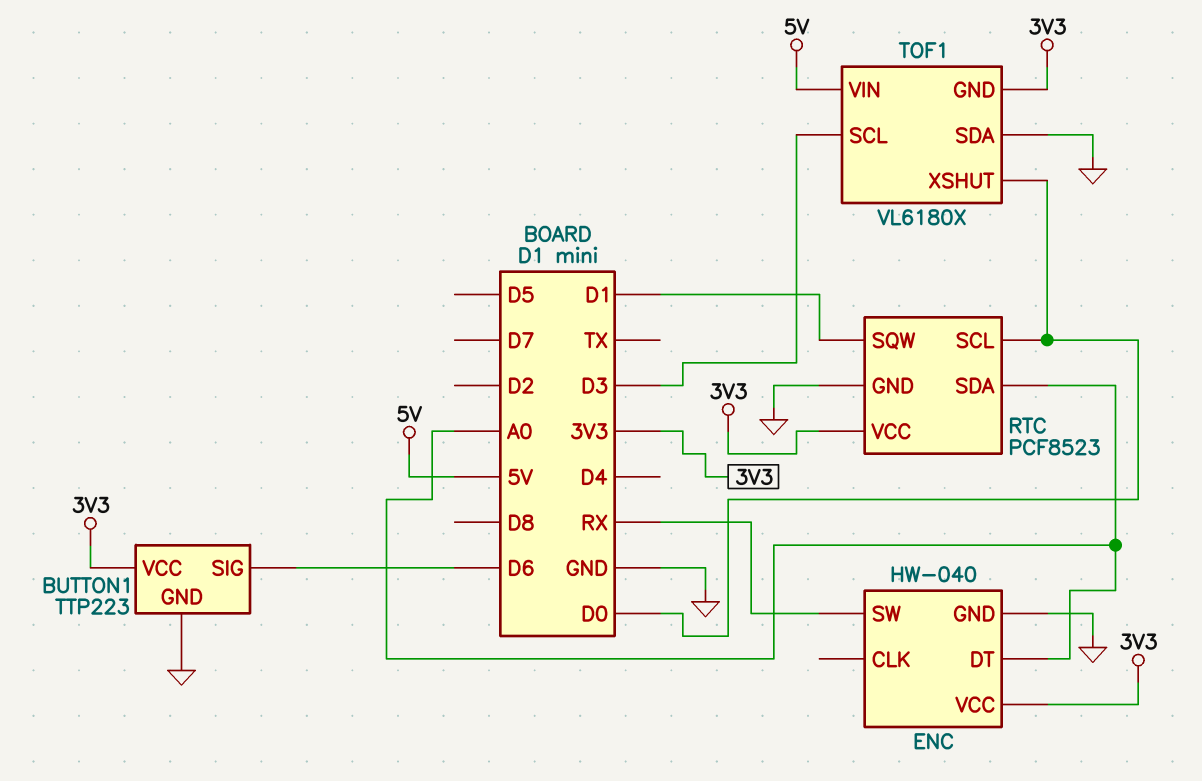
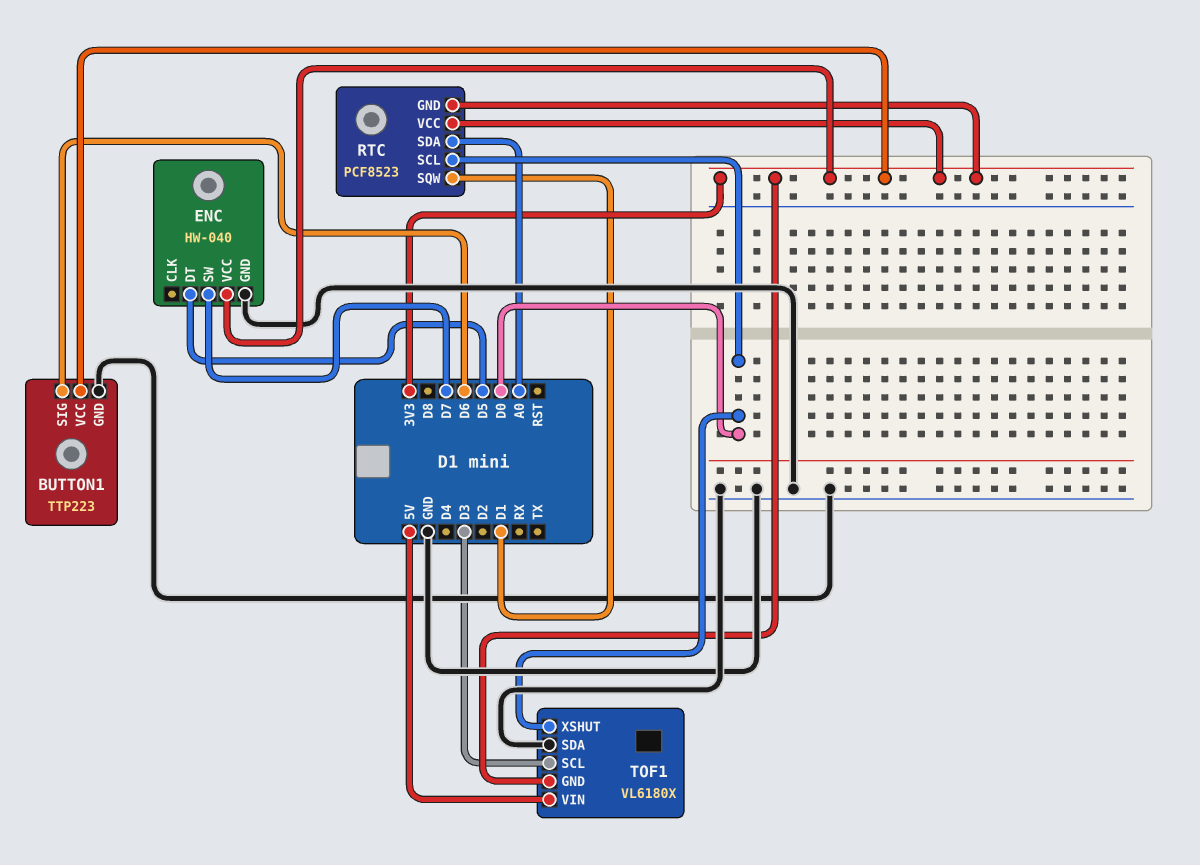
ENC pin DT: A0 -> D5
ENC pin SW: RX -> D7
RTC pin GND: GND -> 3V3

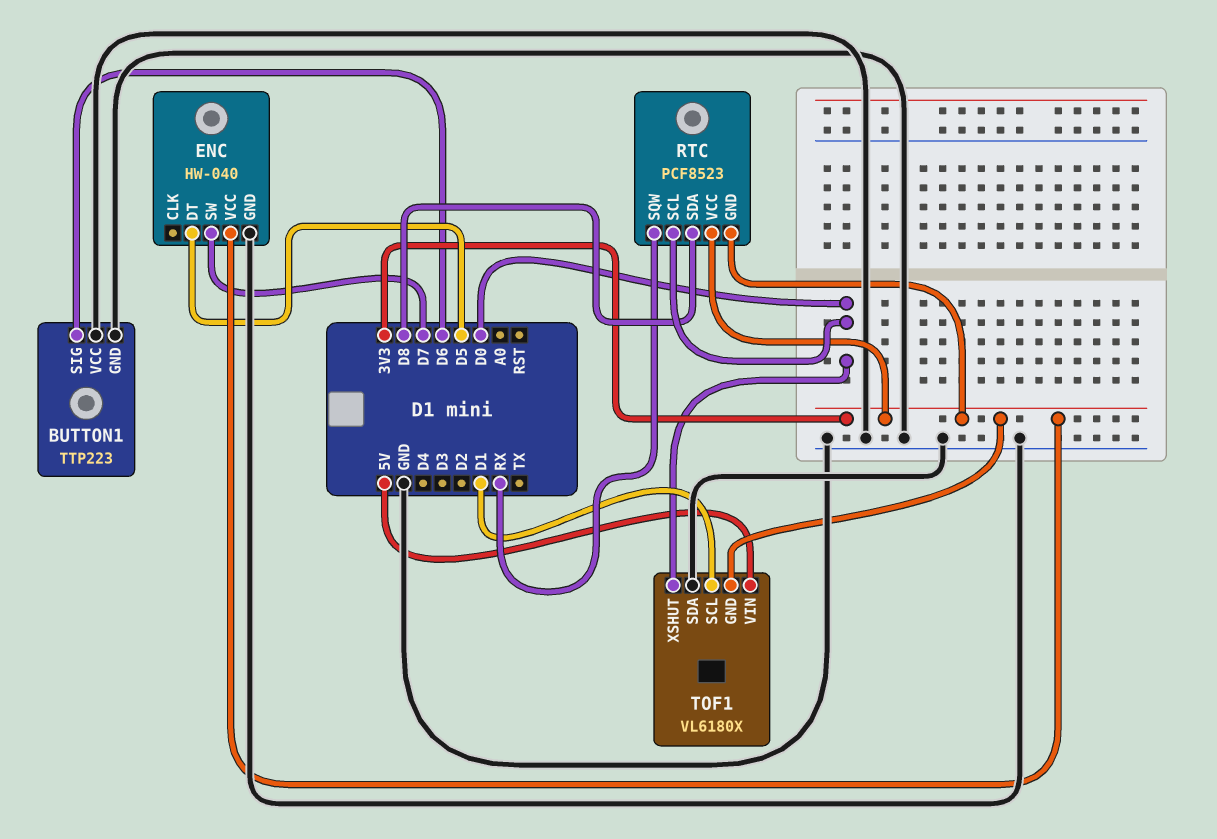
BUTTON1 pin VCC: 3V3 -> GND
RTC pin SDA: A0 -> D8
RTC pin SQW: D1 -> RX
TOF1 pin SCL: D3 -> D1

